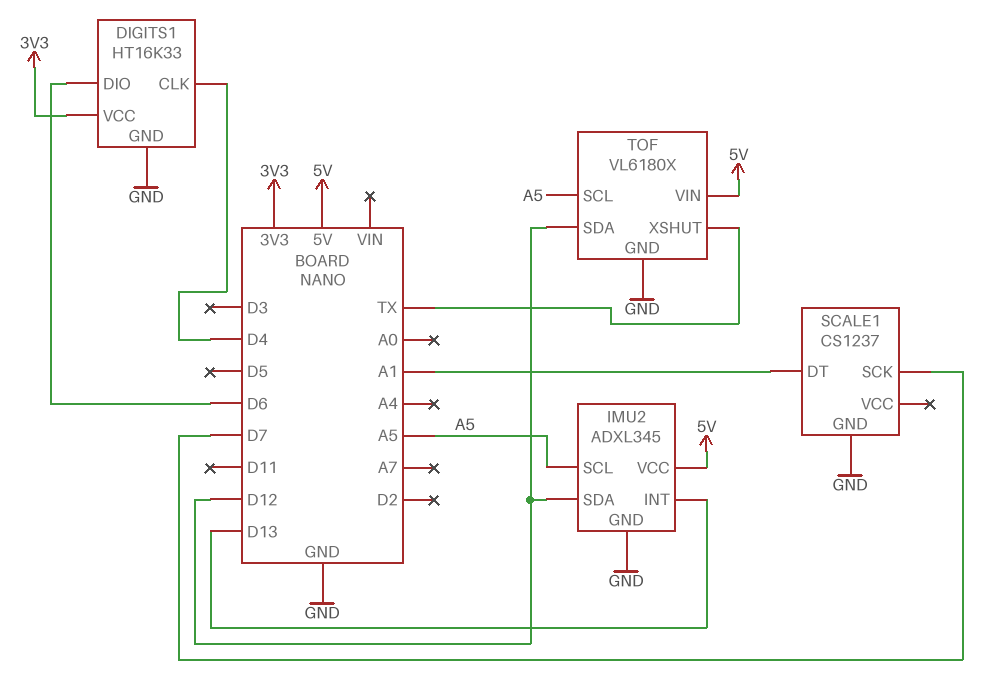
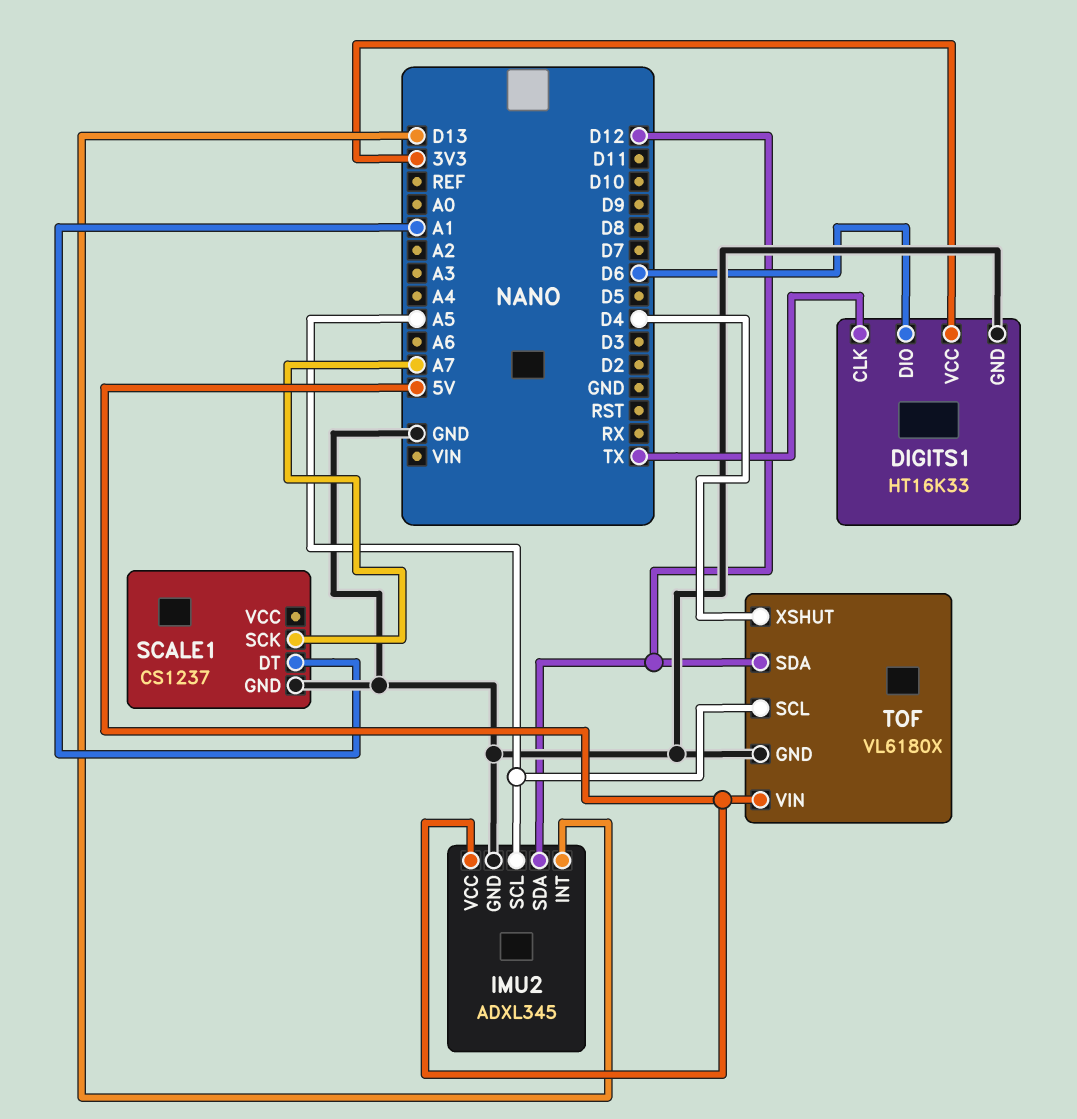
DIGITS1 pin CLK: D4 -> TX
SCALE1 pin SCK: D7 -> A7
TOF pin XSHUT: TX -> D4

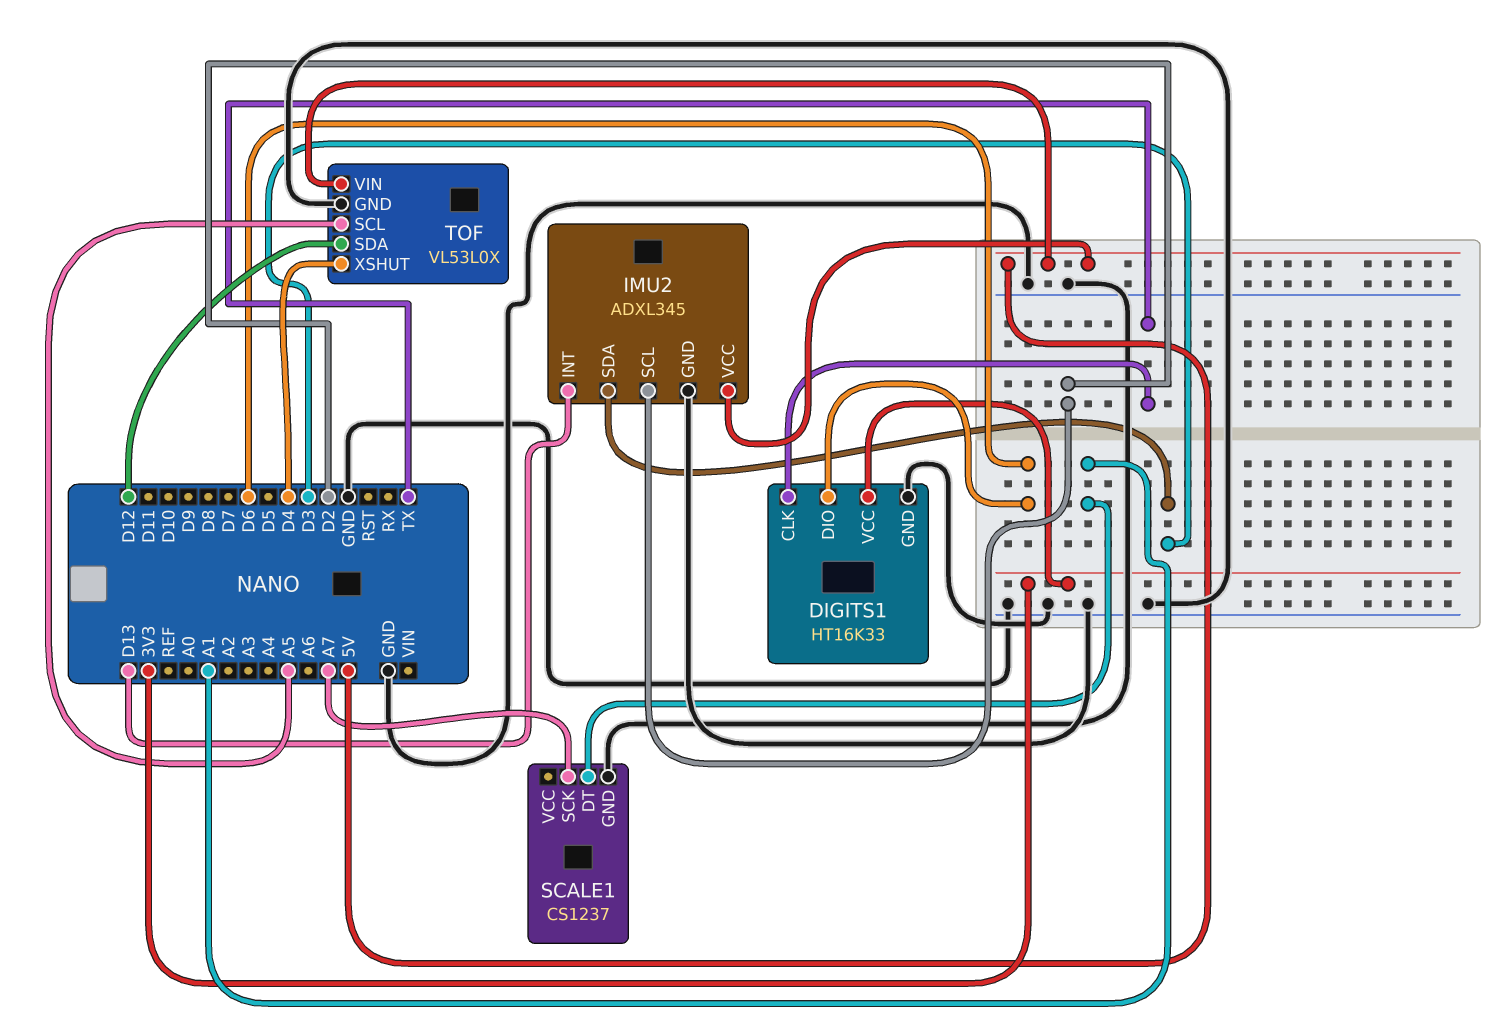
IMU2 pin SCL: A5 -> D2
IMU2 pin SDA: D12 -> D3
TOF: VL6180X -> VL53L0X

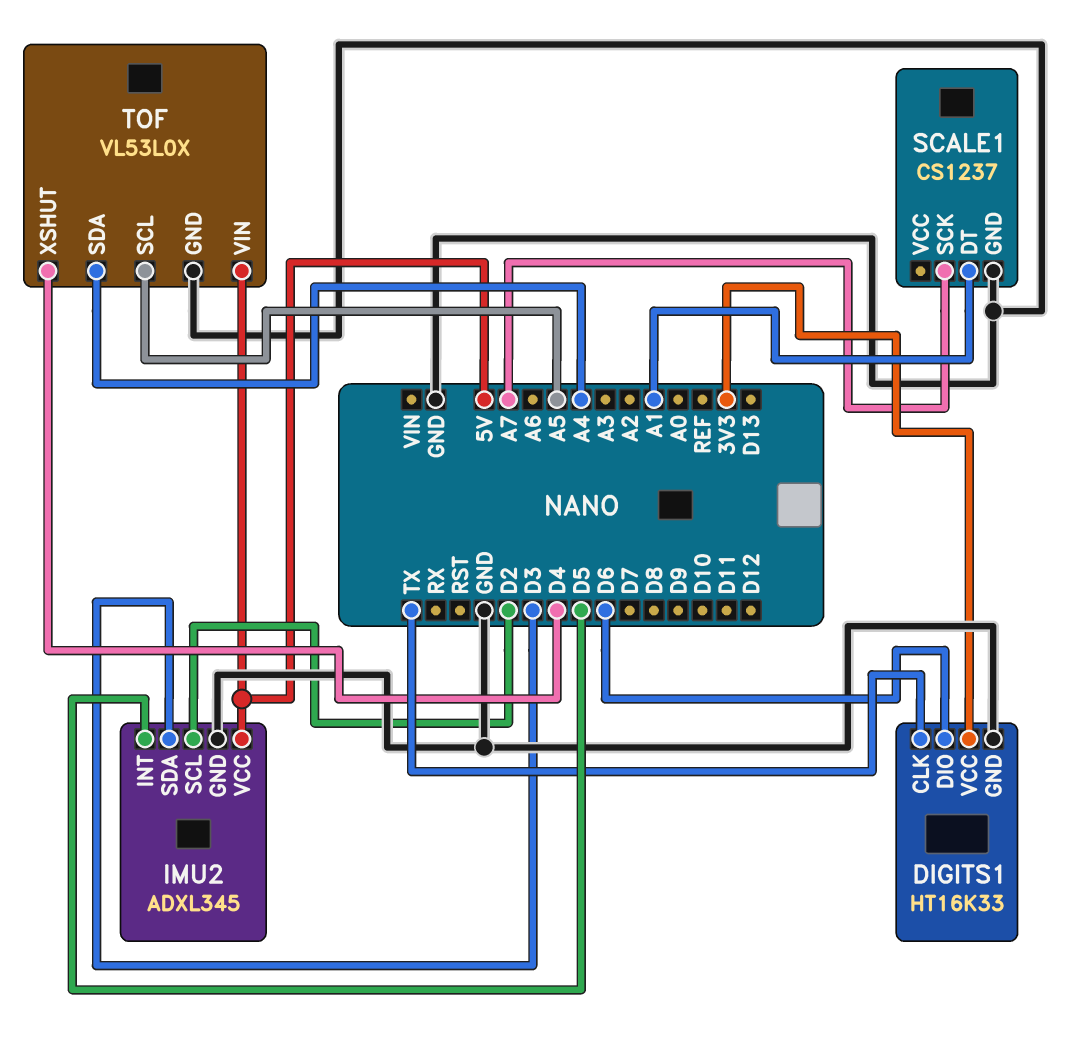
IMU2 pin INT: D13 -> D5
TOF pin SDA: D12 -> A4

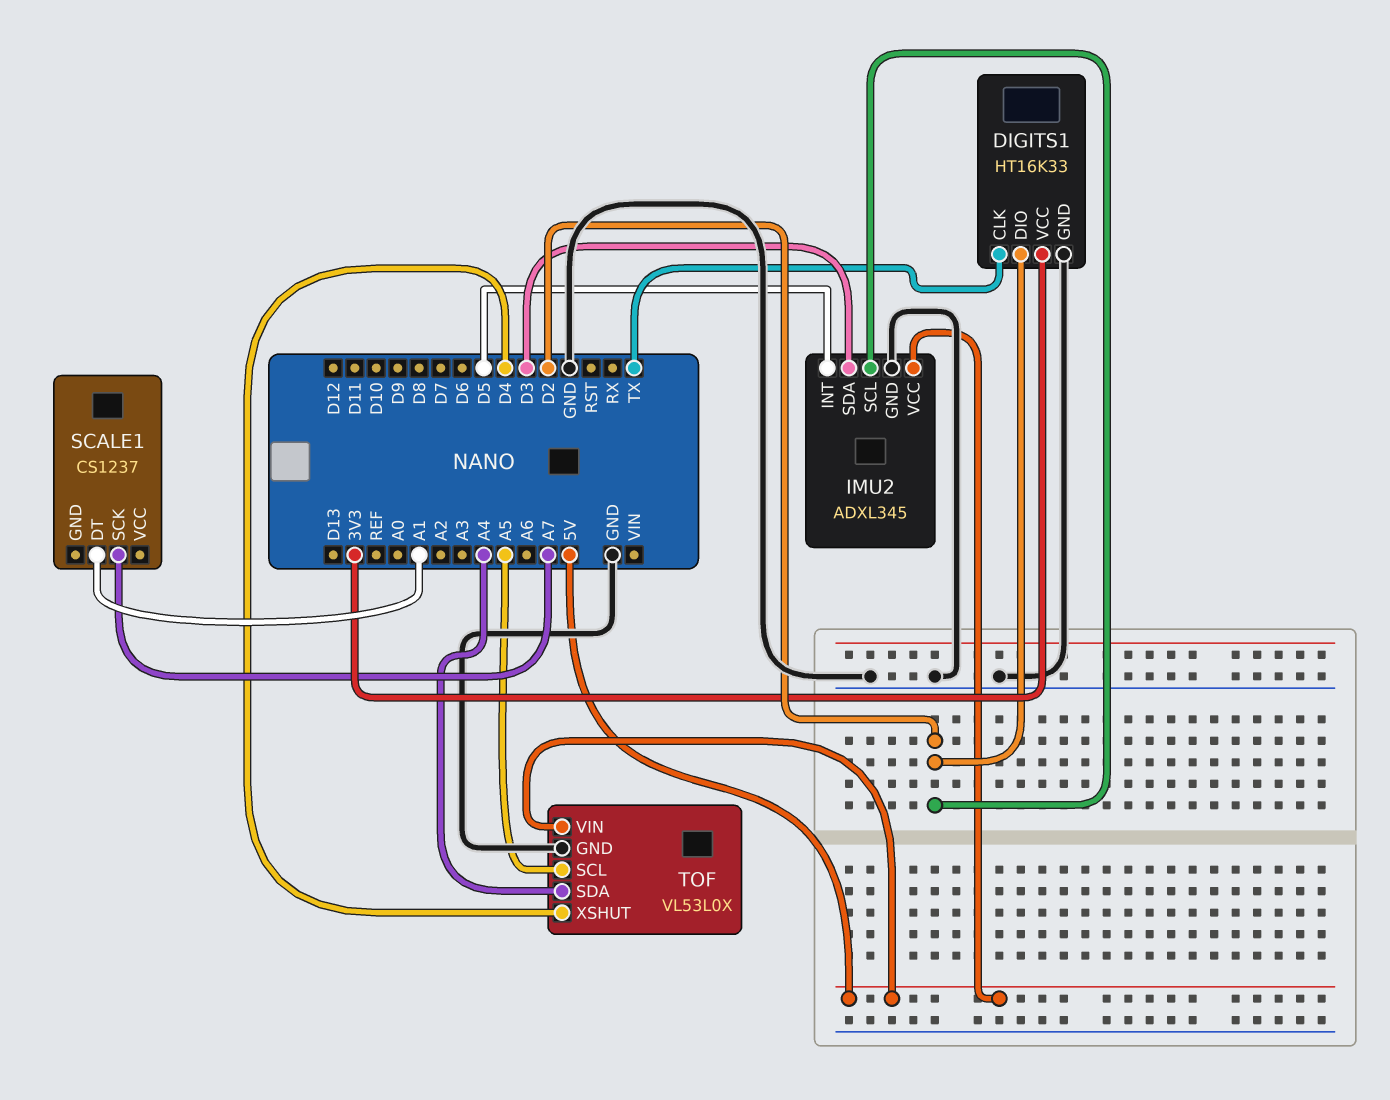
DIGITS1 pin DIO: D6 -> D2
SCALE1 pin GND: GND -> none

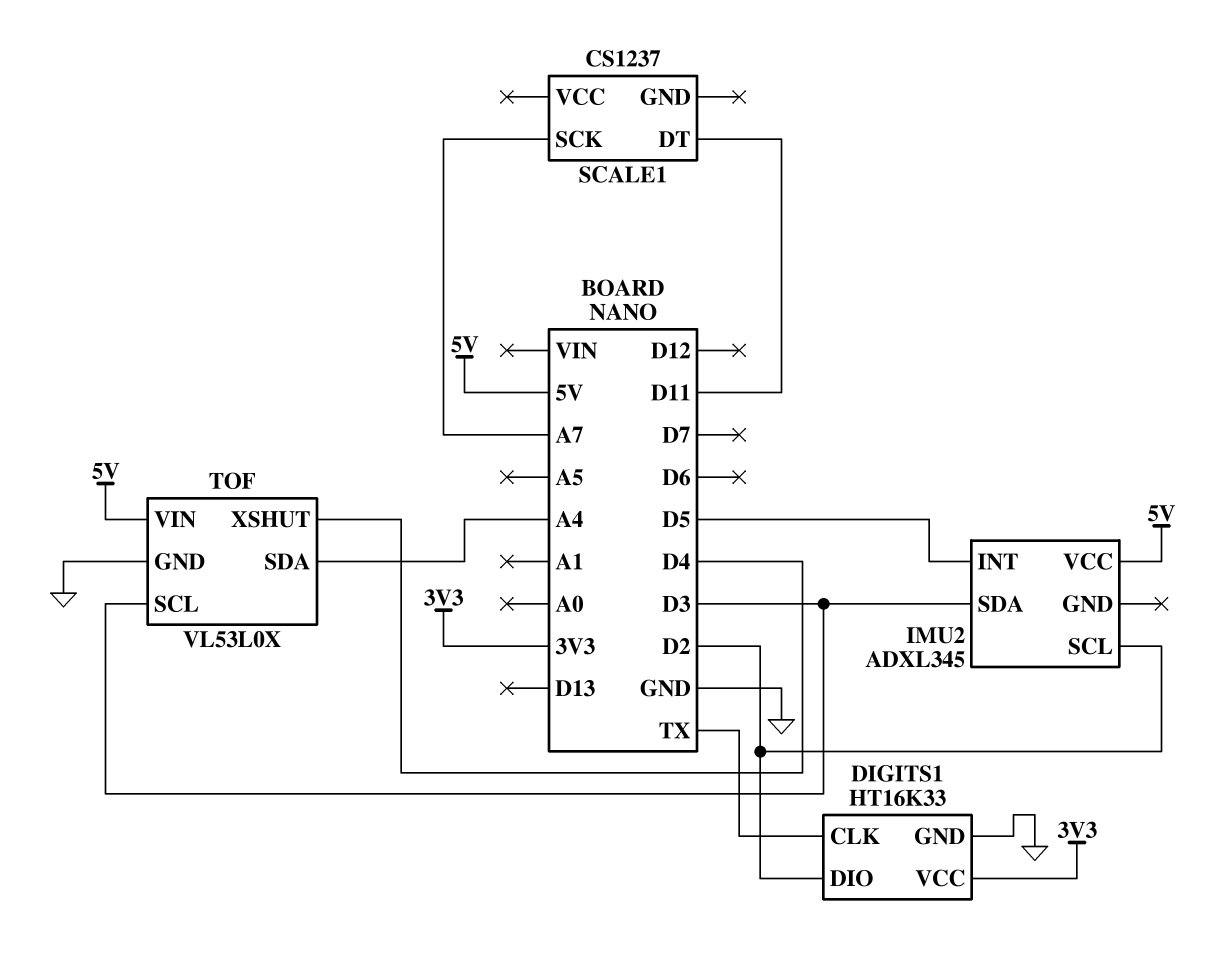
IMU2 pin GND: GND -> none
SCALE1 pin DT: A1 -> D11
TOF pin SCL: A5 -> D3

